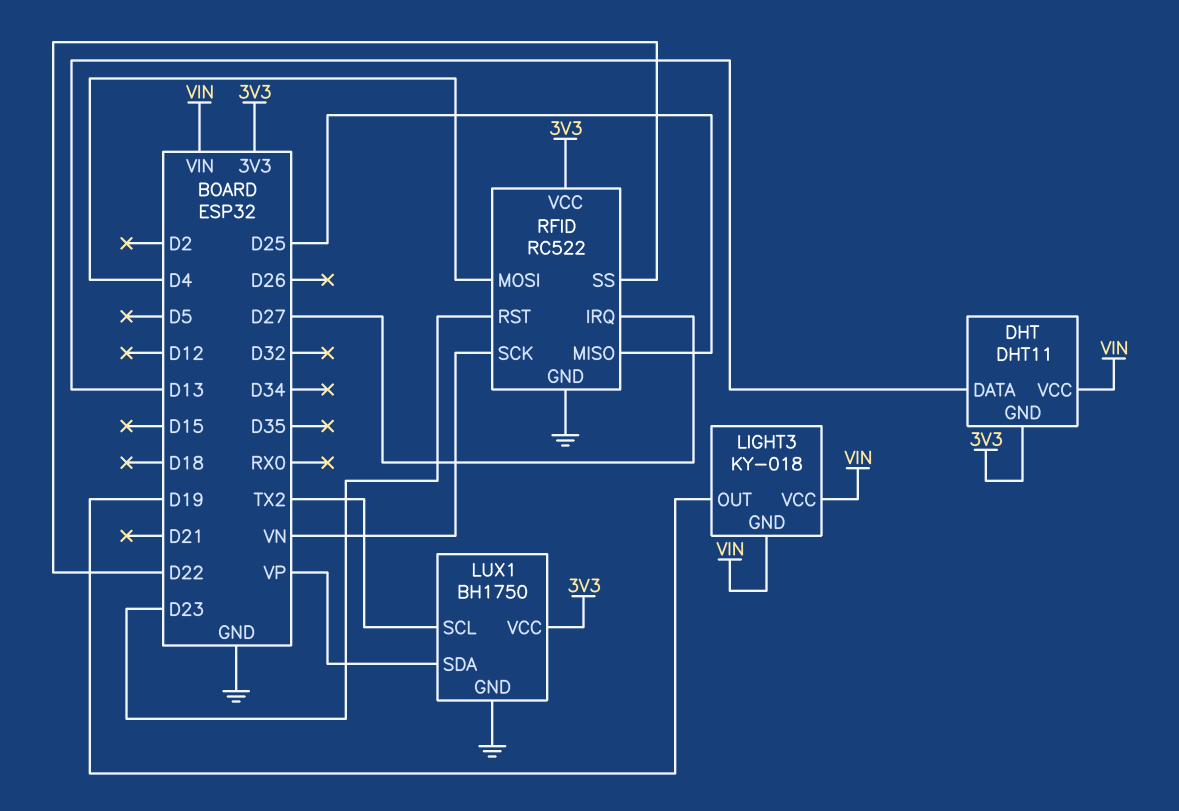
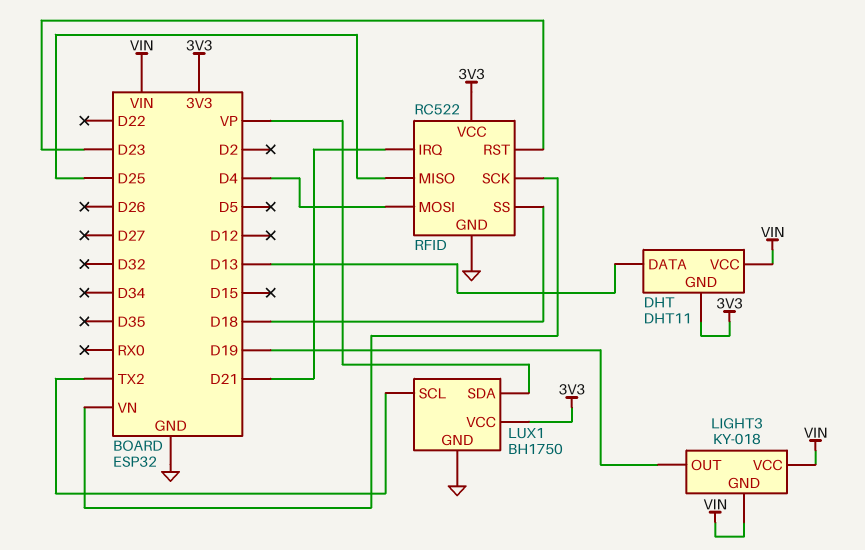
RFID pin IRQ: D27 -> D21
RFID pin SS: D22 -> D18

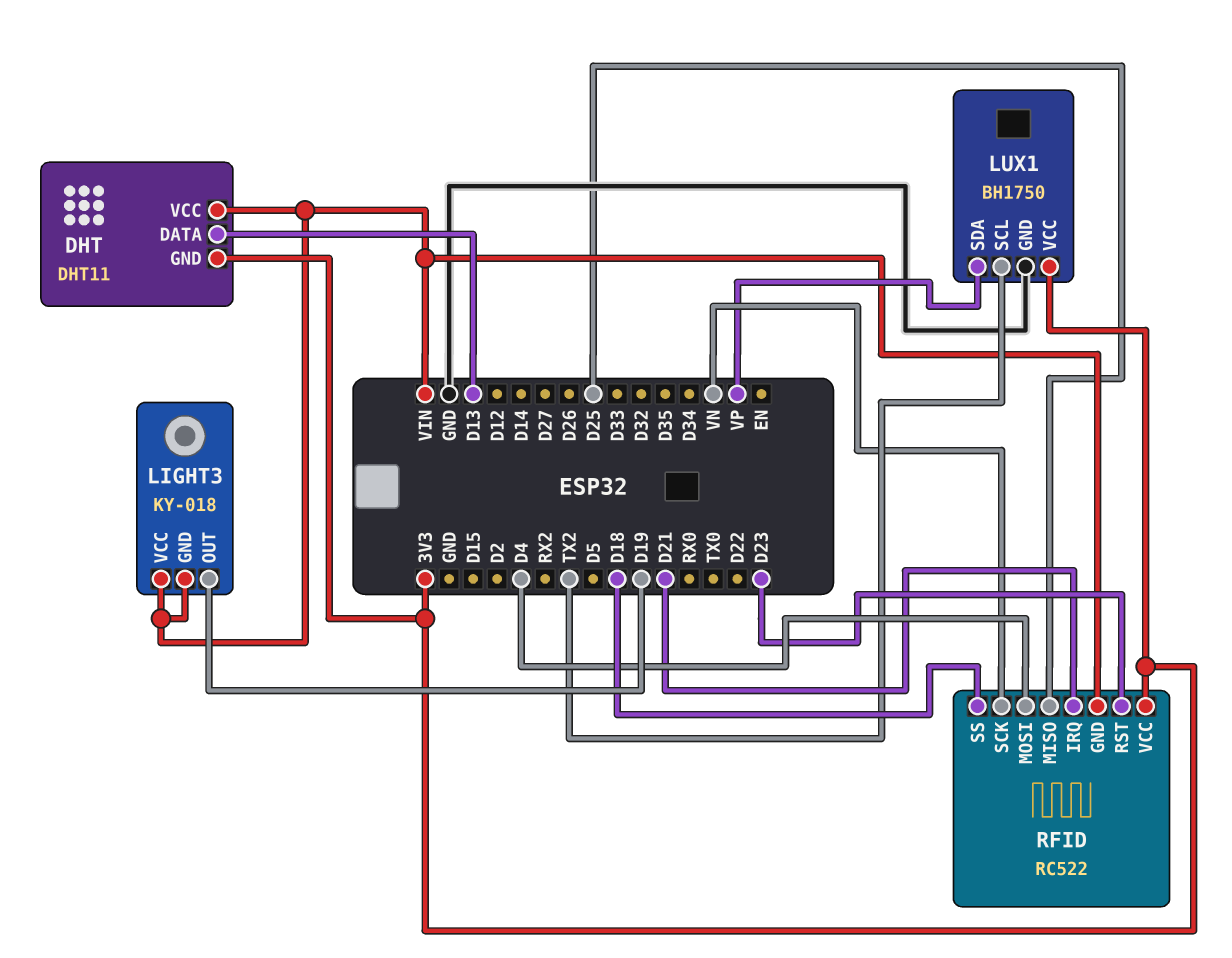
RFID pin GND: GND -> VIN

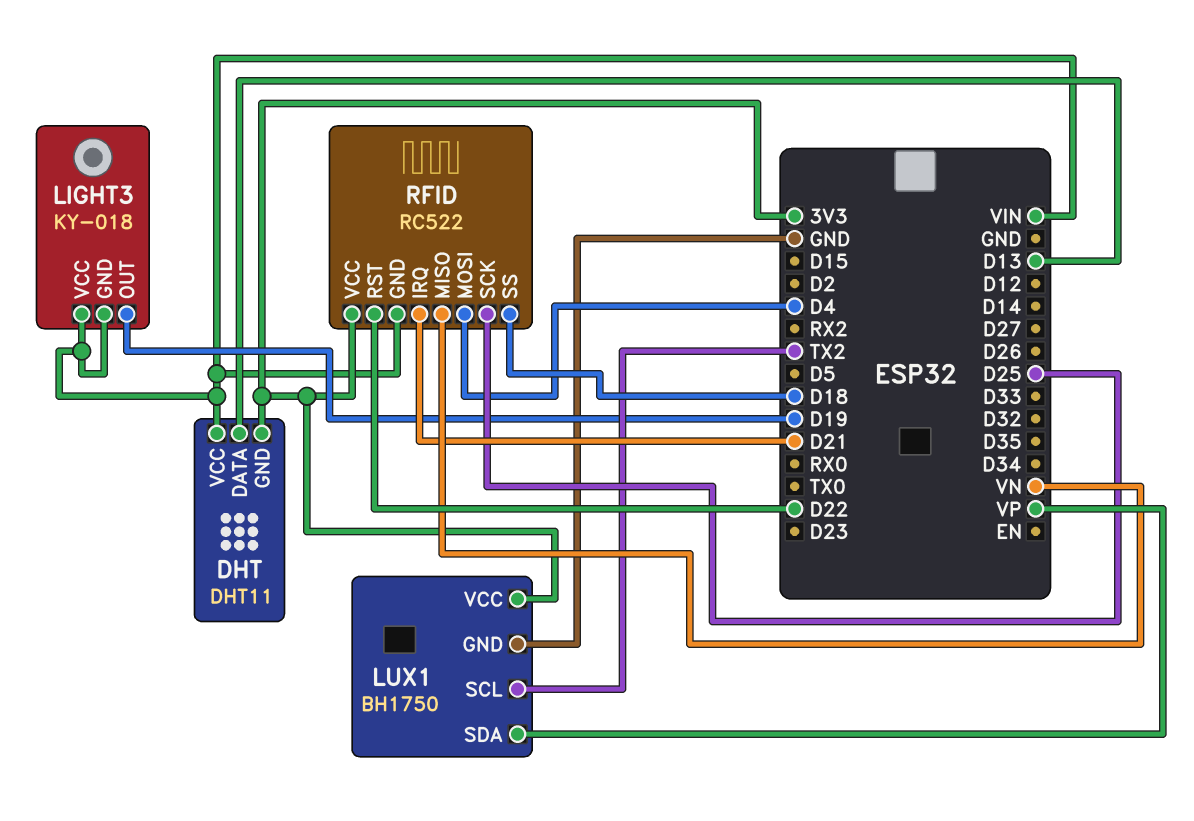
RFID pin MISO: D25 -> VN
RFID pin RST: D23 -> D22
RFID pin SCK: VN -> D25

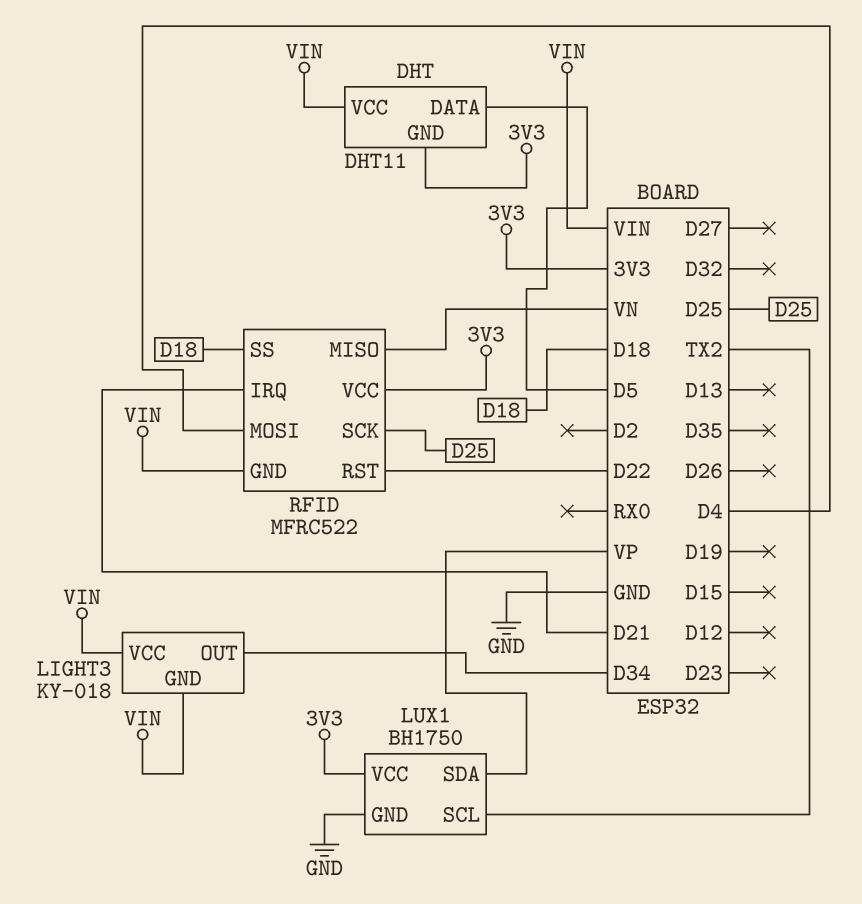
DHT pin DATA: D13 -> D5
LIGHT3 pin OUT: D19 -> D34
RFID: RC522 -> MFRC522

